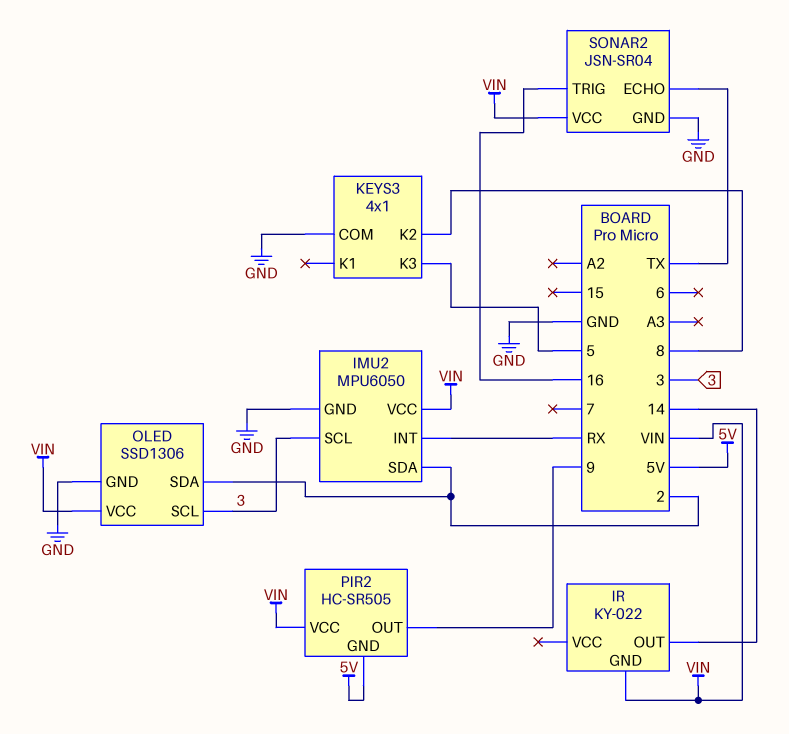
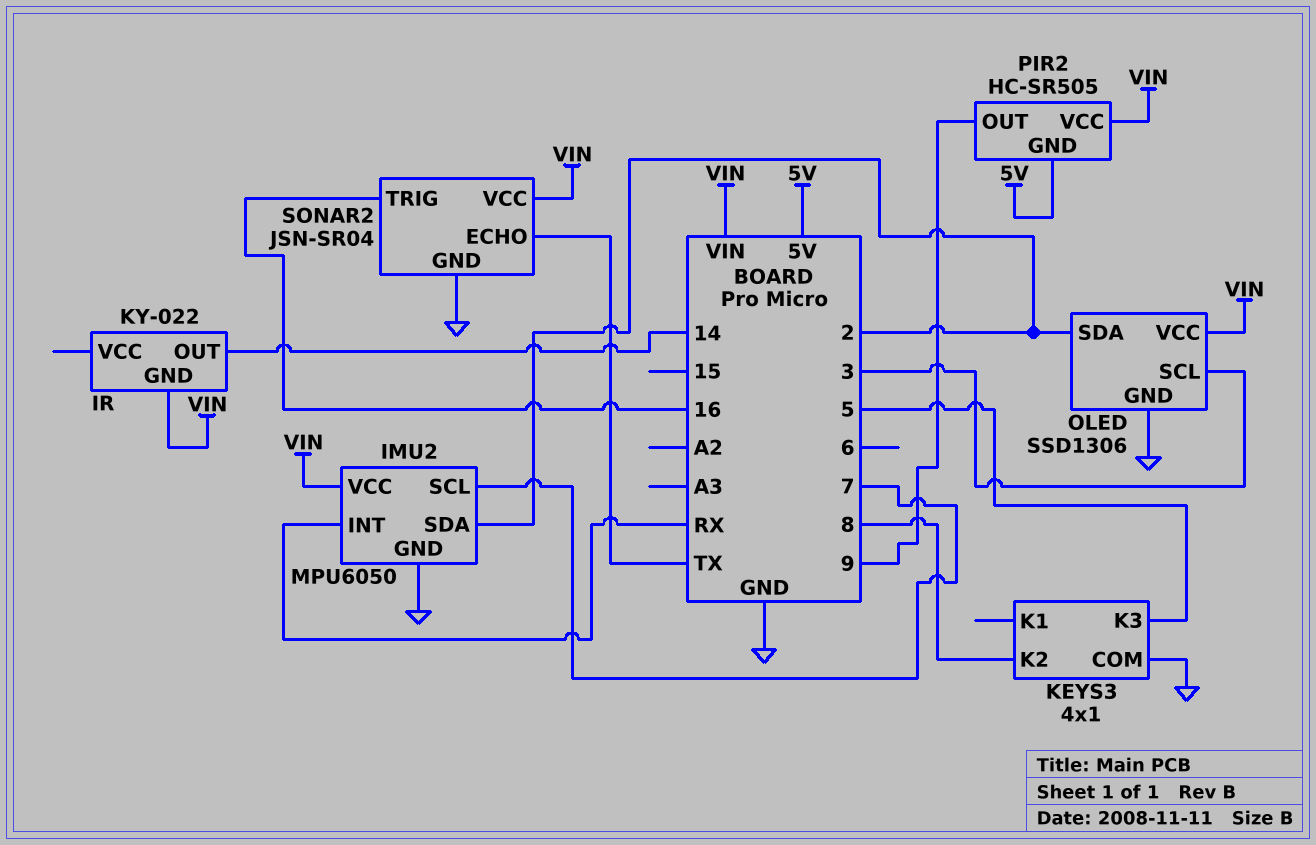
IMU2 pin SCL: 3 -> 7

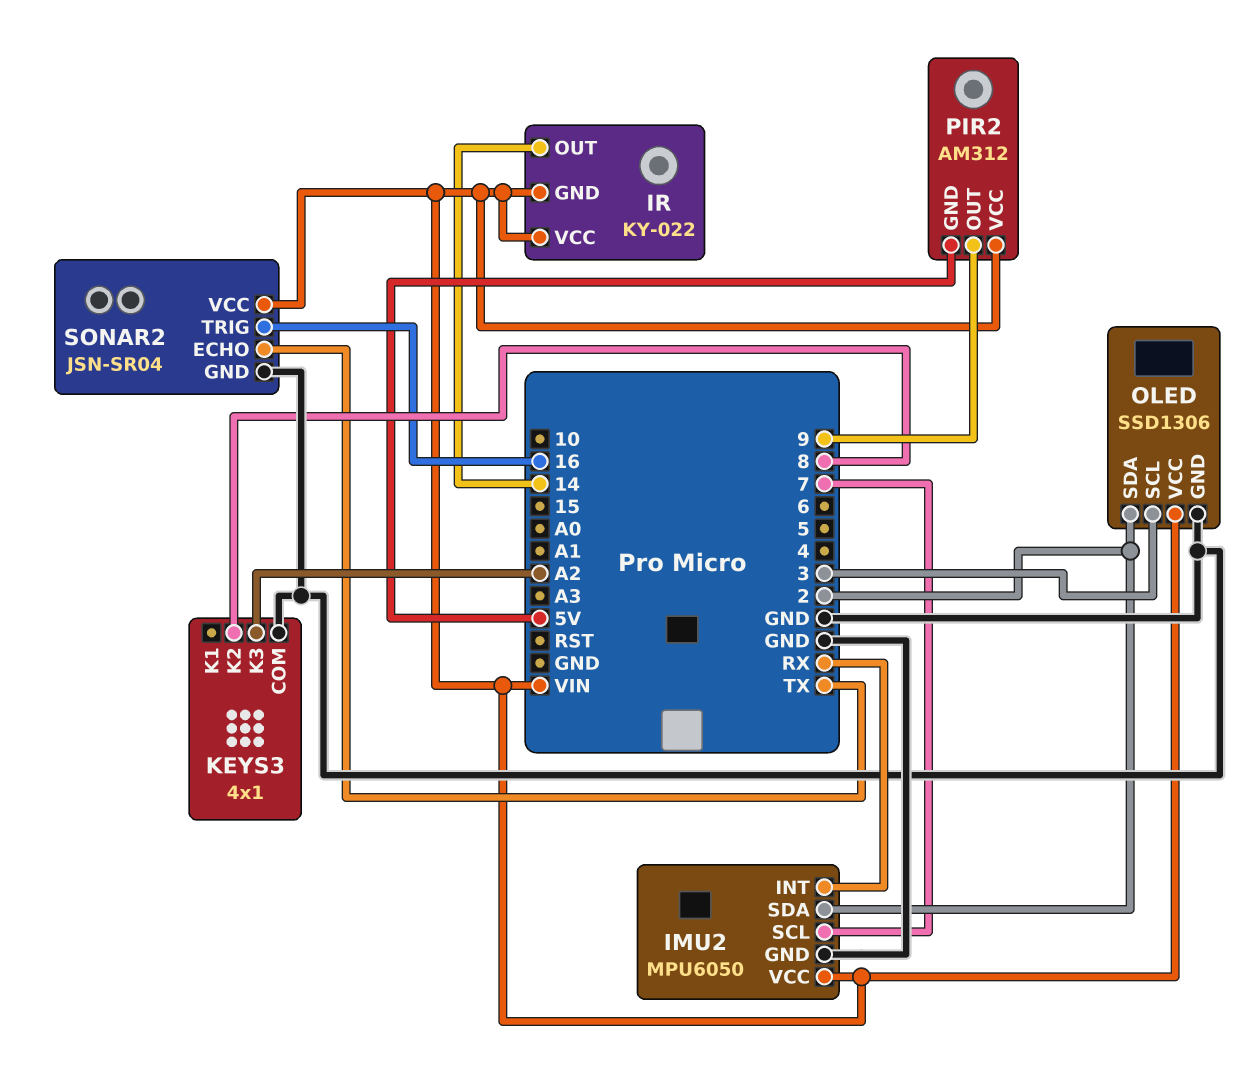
IR pin VCC: none -> VIN
KEYS3 pin K3: 5 -> A2
PIR2: HC-SR505 -> AM312

